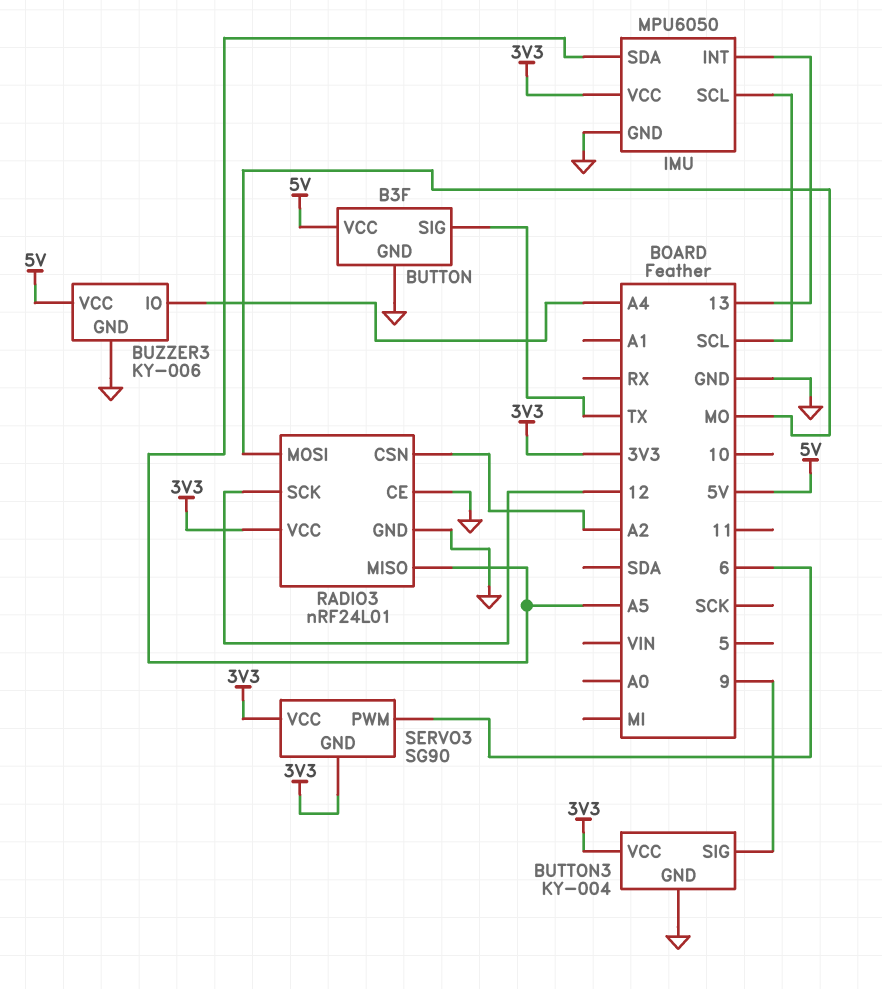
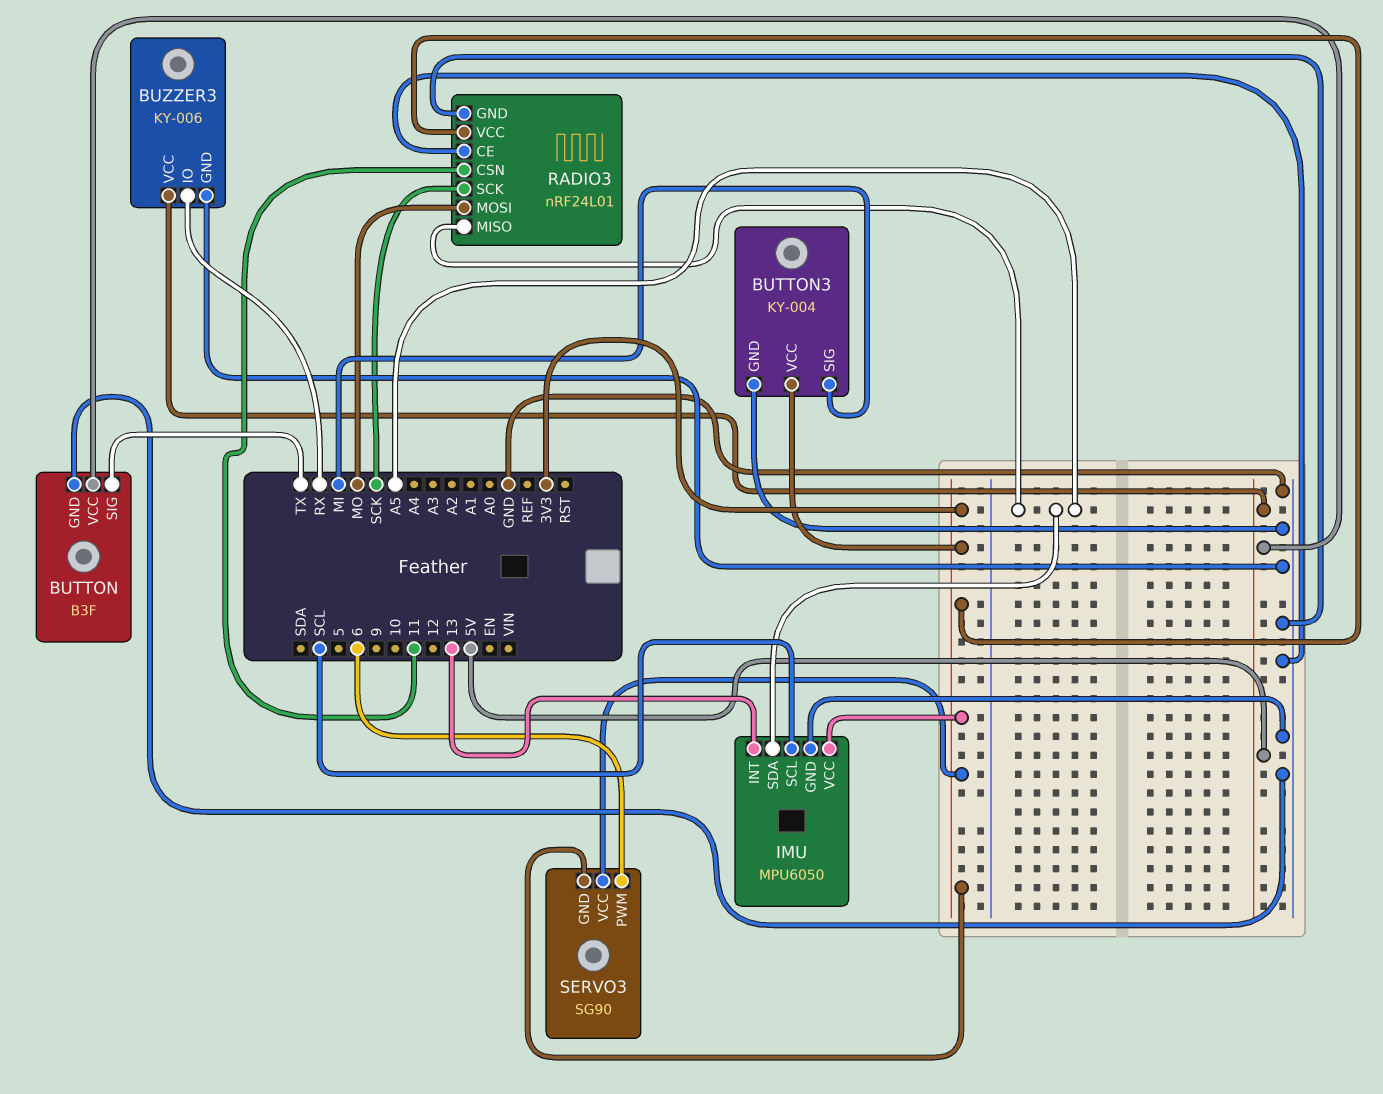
BUTTON3 pin SIG: 9 -> MI
BUZZER3 pin IO: A4 -> RX
RADIO3 pin CSN: A2 -> 11
RADIO3 pin SCK: 12 -> SCK

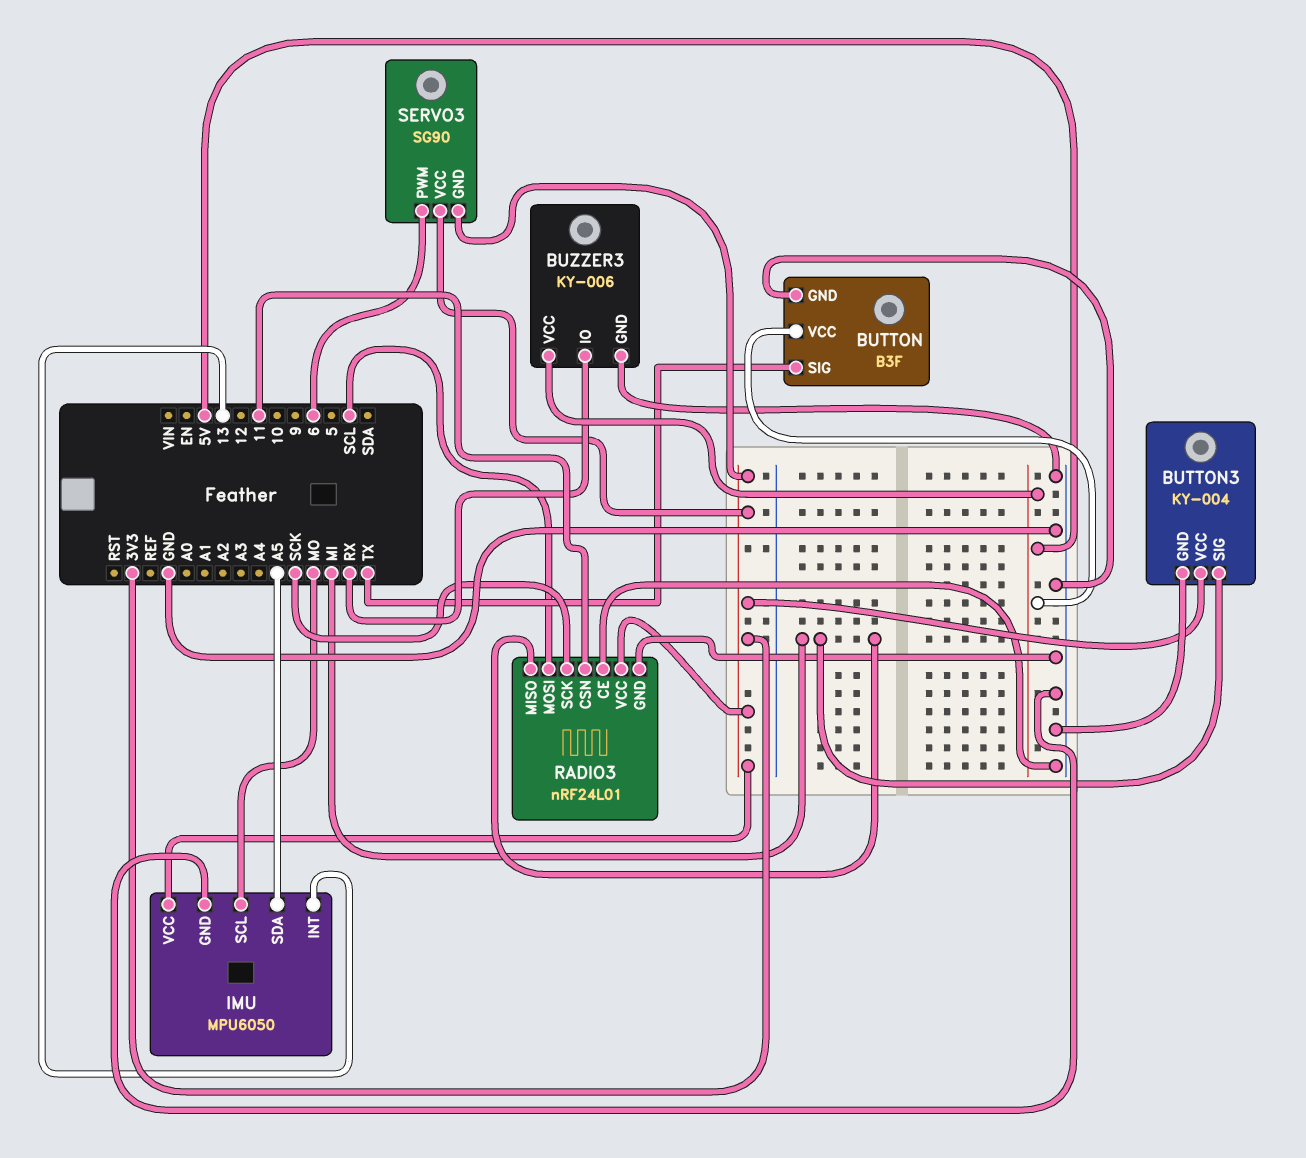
IMU pin SCL: SCL -> MO
RADIO3 pin MISO: A5 -> MI
RADIO3 pin MOSI: MO -> SCL

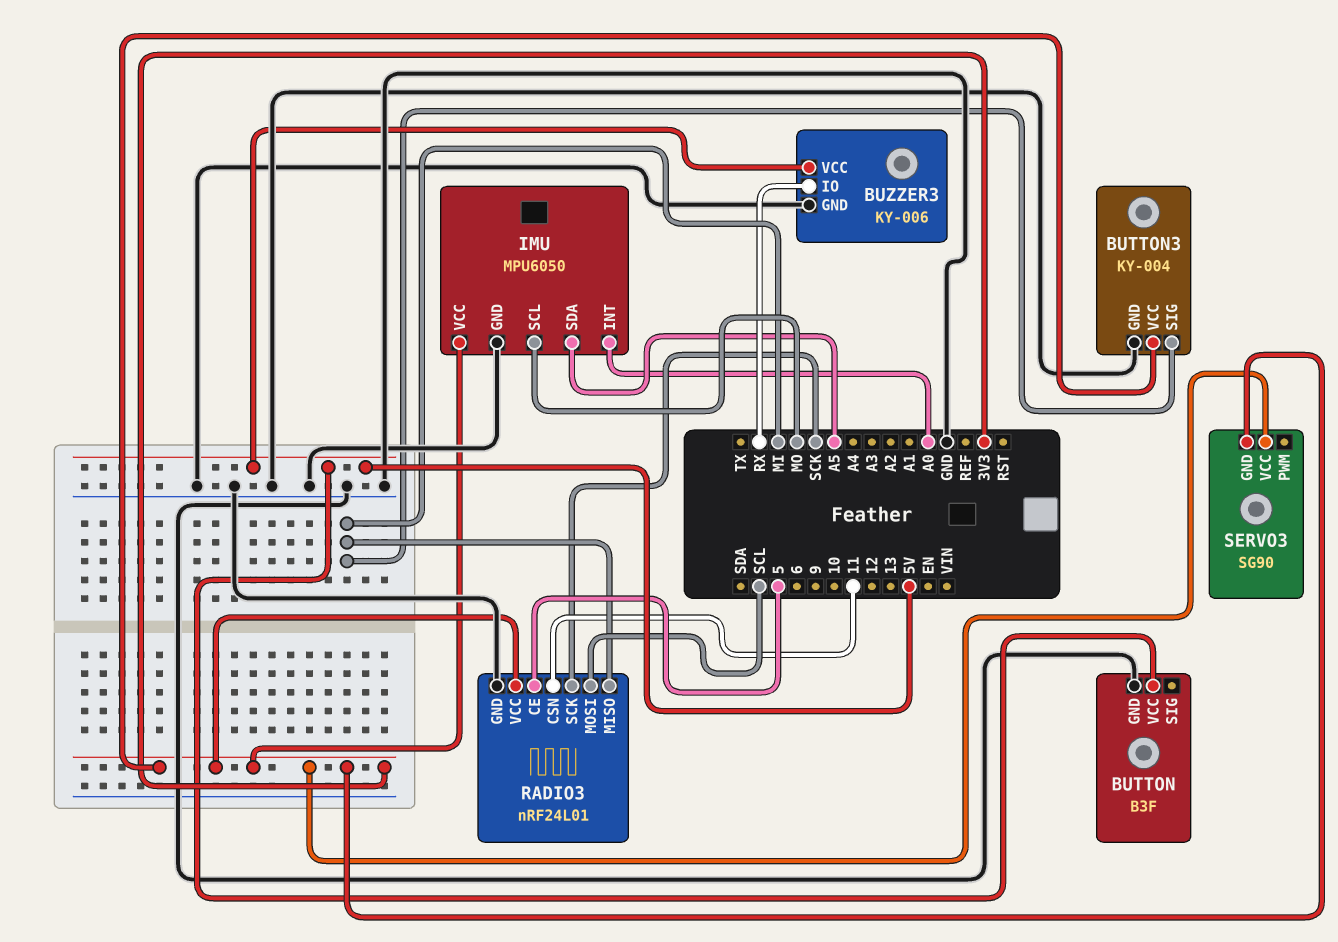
BUTTON pin SIG: TX -> none
IMU pin INT: 13 -> A0
RADIO3 pin CE: GND -> 5
SERVO3 pin PWM: 6 -> none

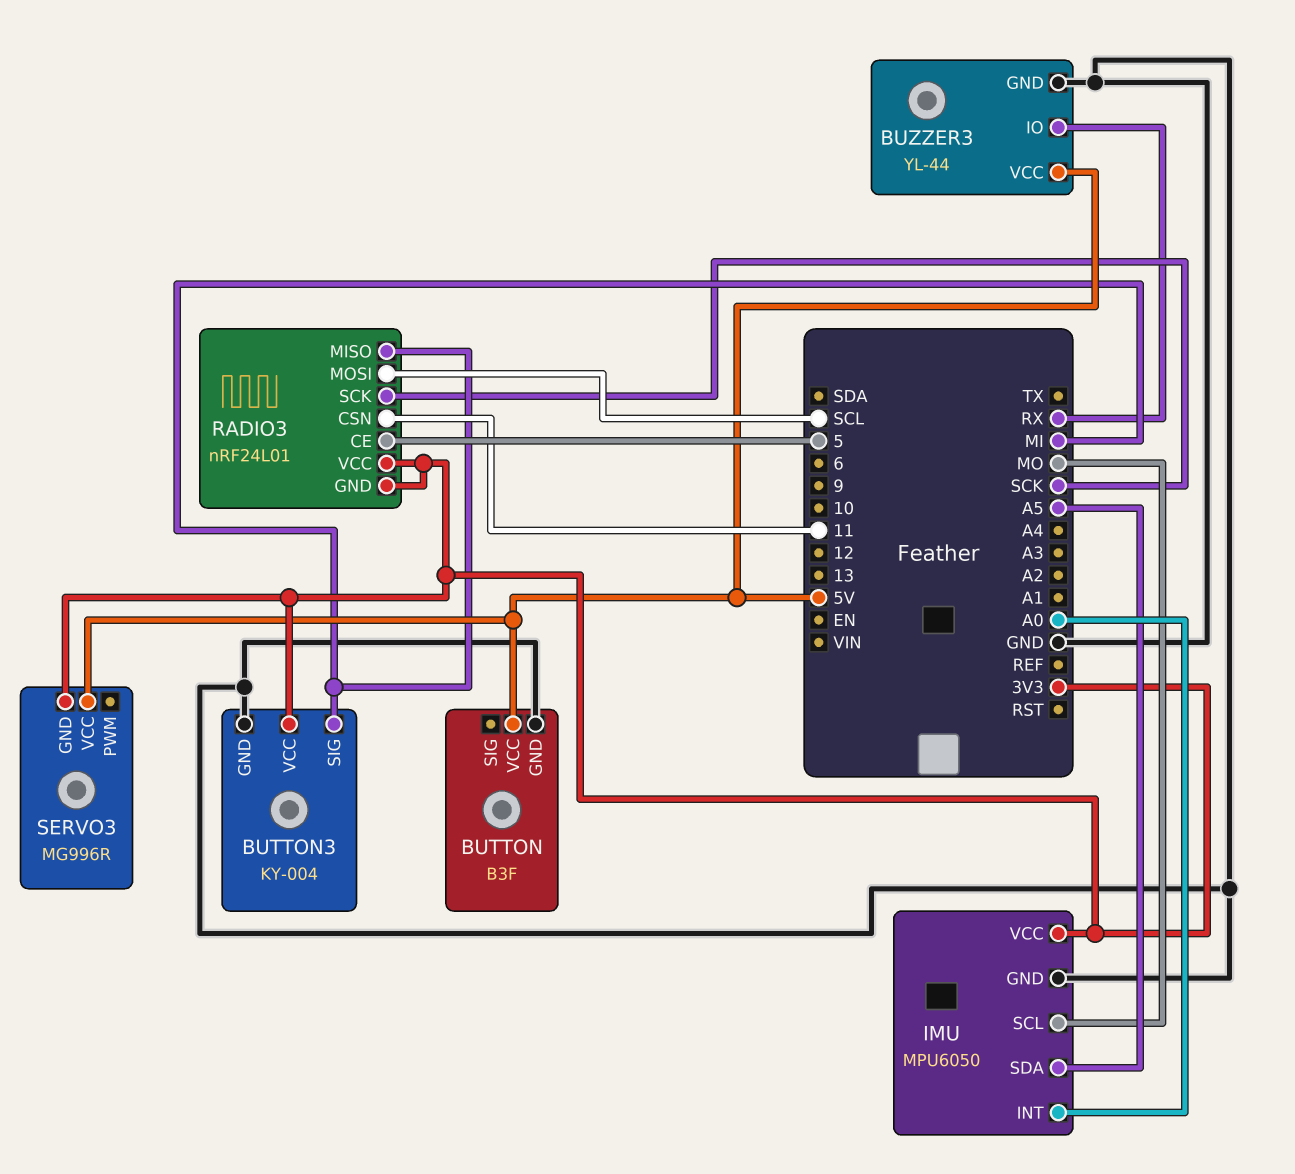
BUZZER3: KY-006 -> YL-44
RADIO3 pin GND: GND -> 3V3
SERVO3: SG90 -> MG996R
SERVO3 pin VCC: 3V3 -> 5V

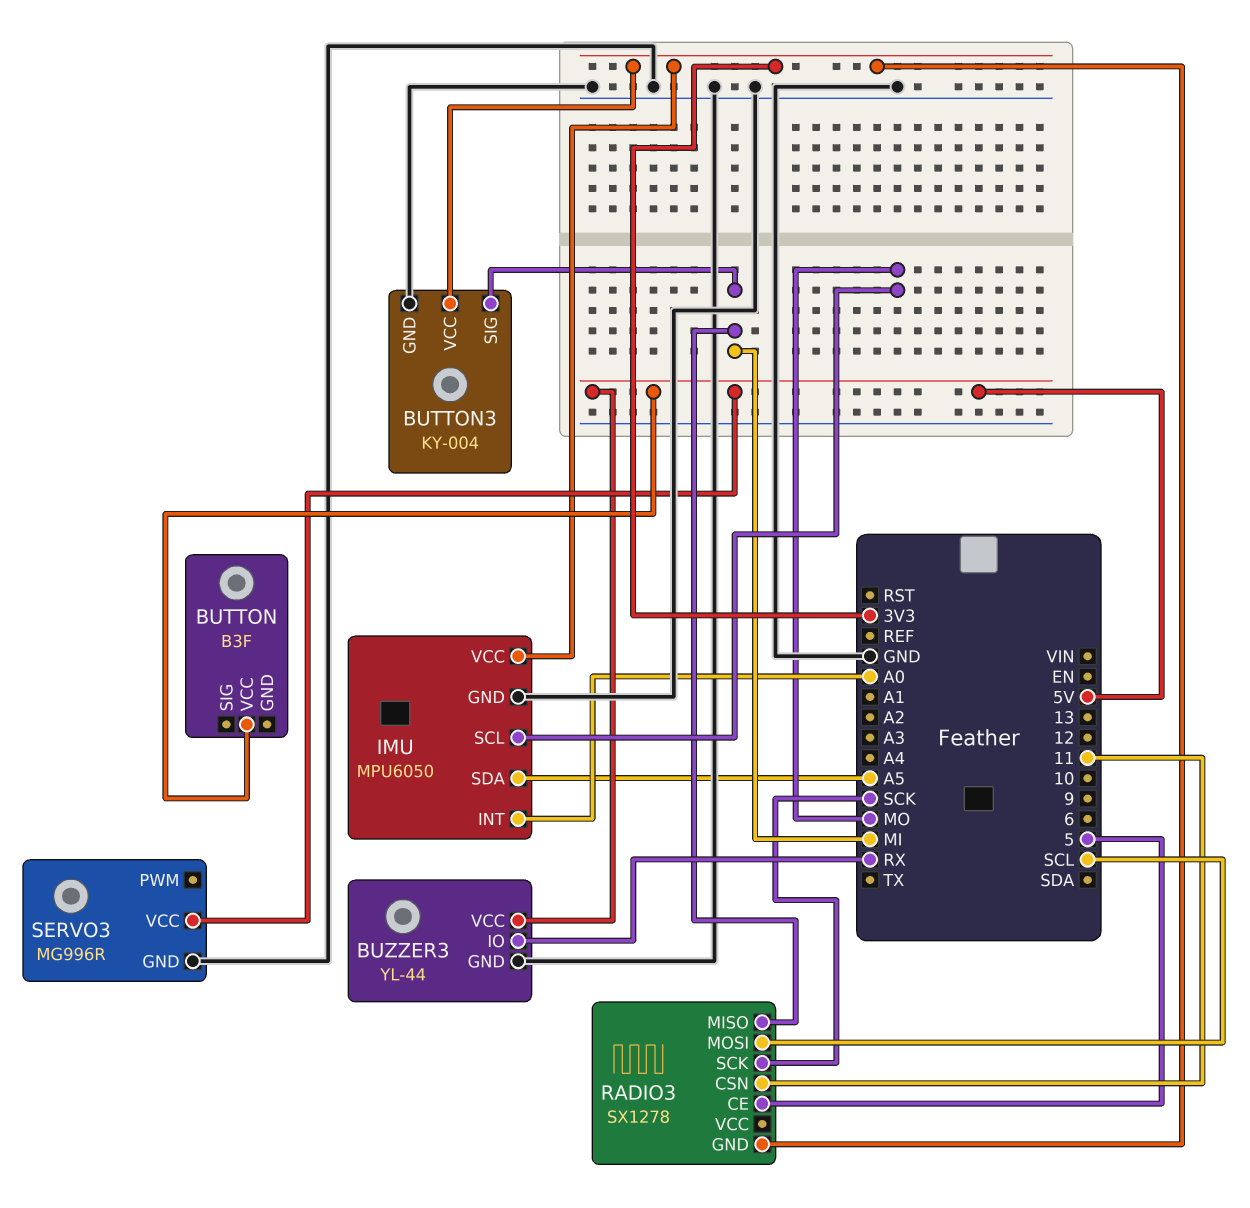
BUTTON pin GND: GND -> none
RADIO3: nRF24L01 -> SX1278
RADIO3 pin VCC: 3V3 -> none
SERVO3 pin GND: 3V3 -> GND

